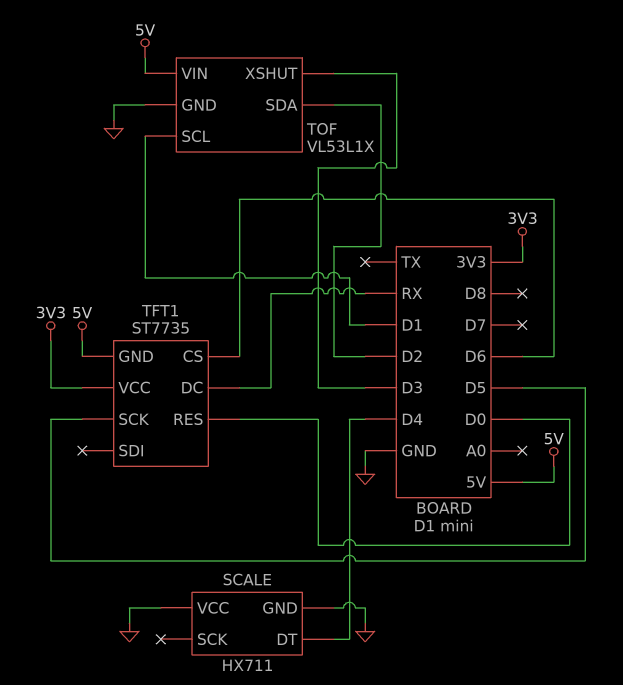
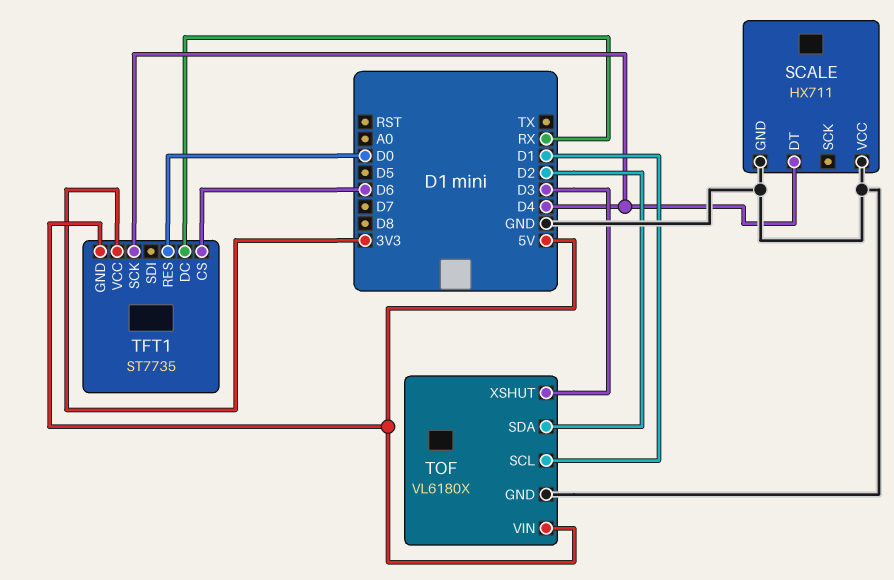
TFT1 pin SCK: D5 -> D4
TOF: VL53L1X -> VL6180X

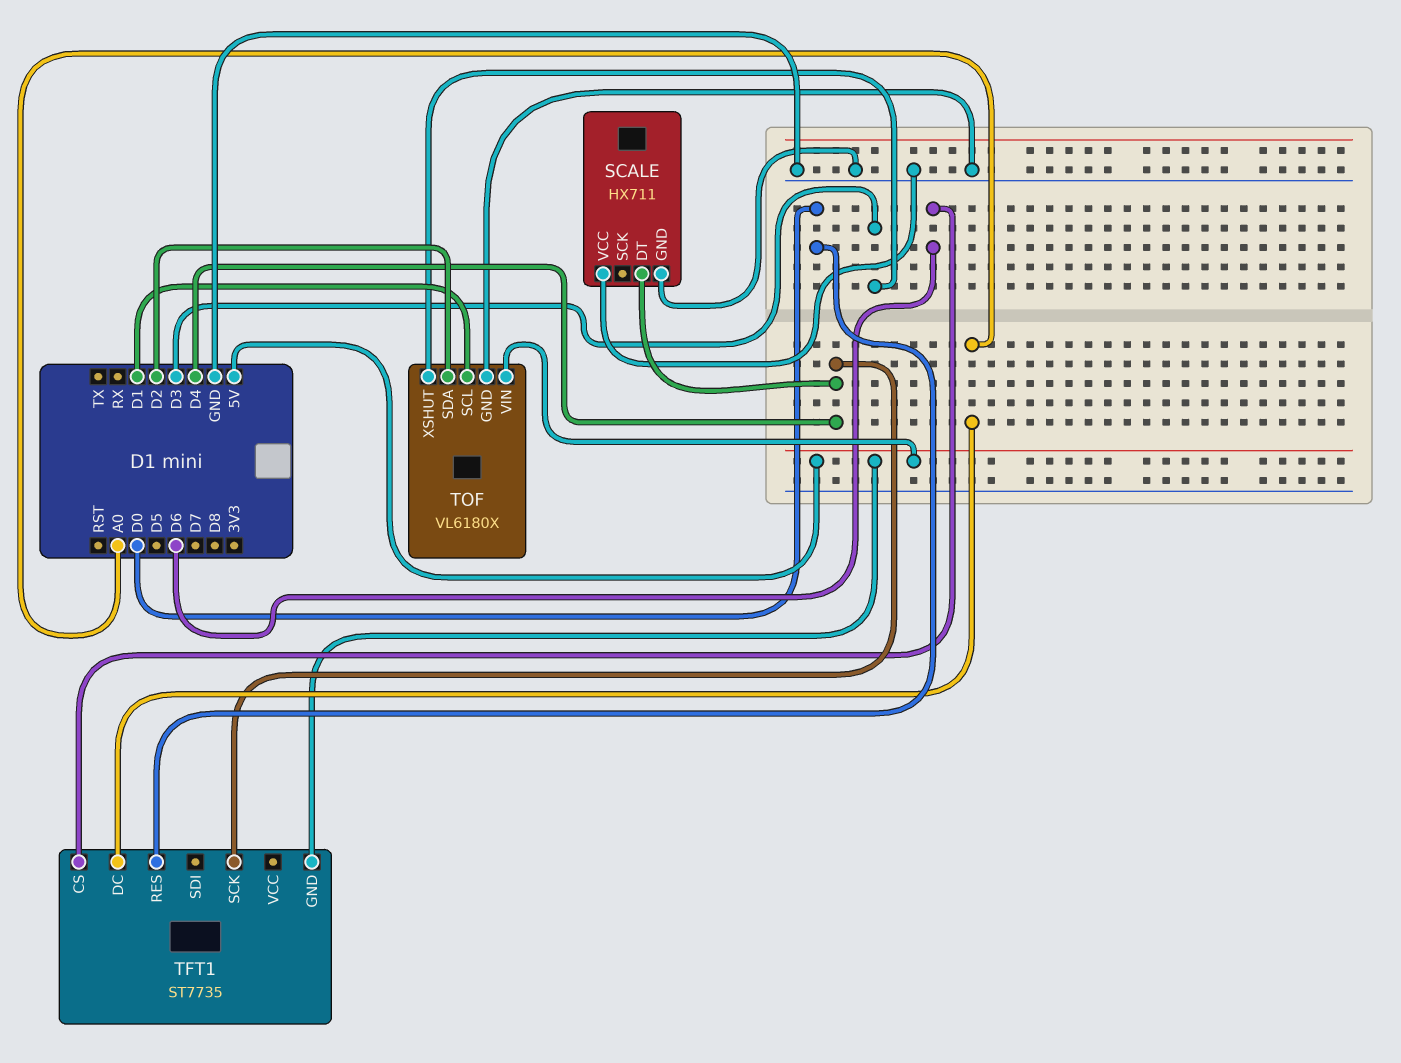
TFT1 pin DC: RX -> A0
TFT1 pin VCC: 3V3 -> none

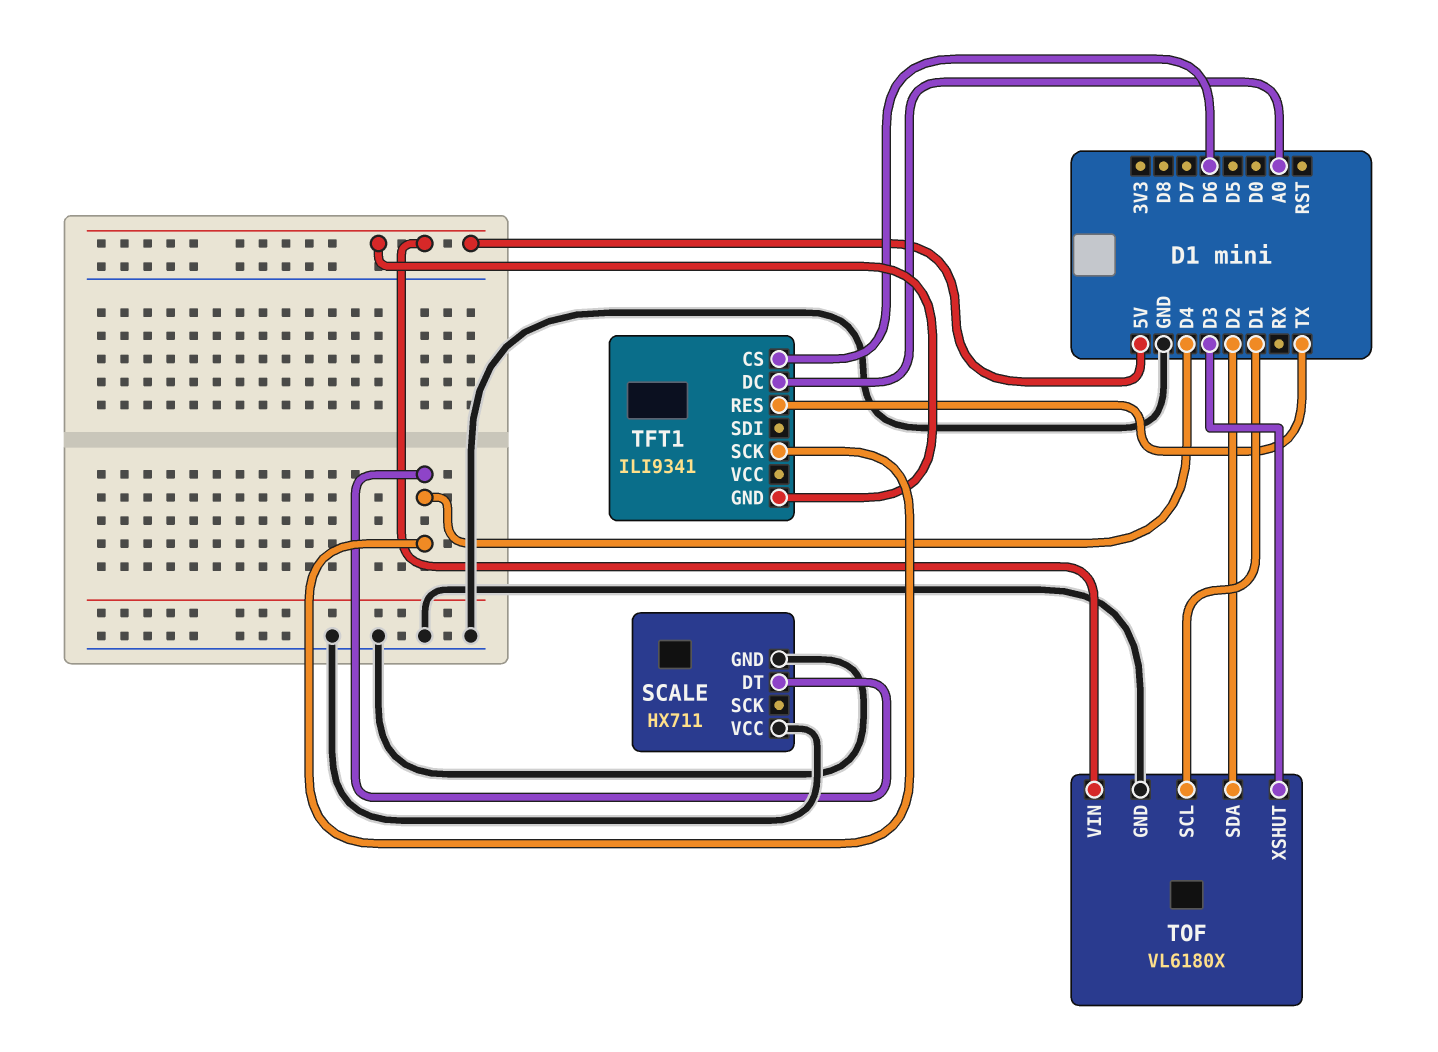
TFT1: ST7735 -> ILI9341
TFT1 pin RES: D0 -> TX

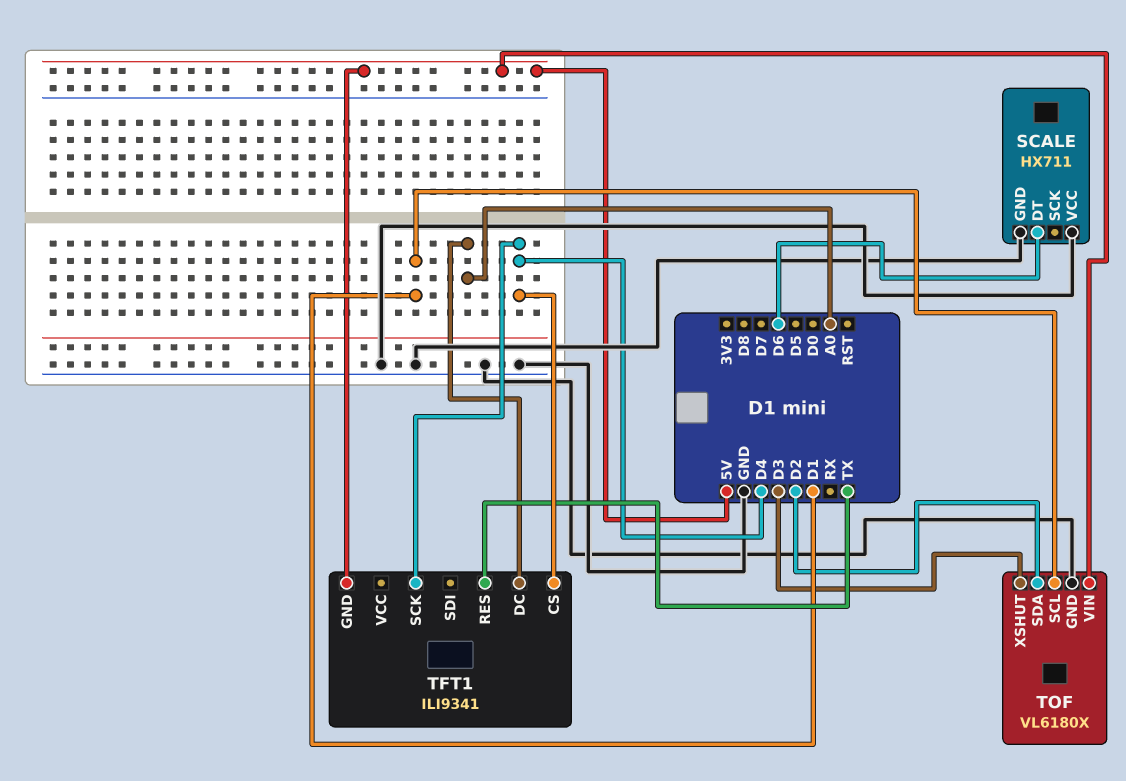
SCALE pin DT: D4 -> D6
TFT1 pin CS: D6 -> D4

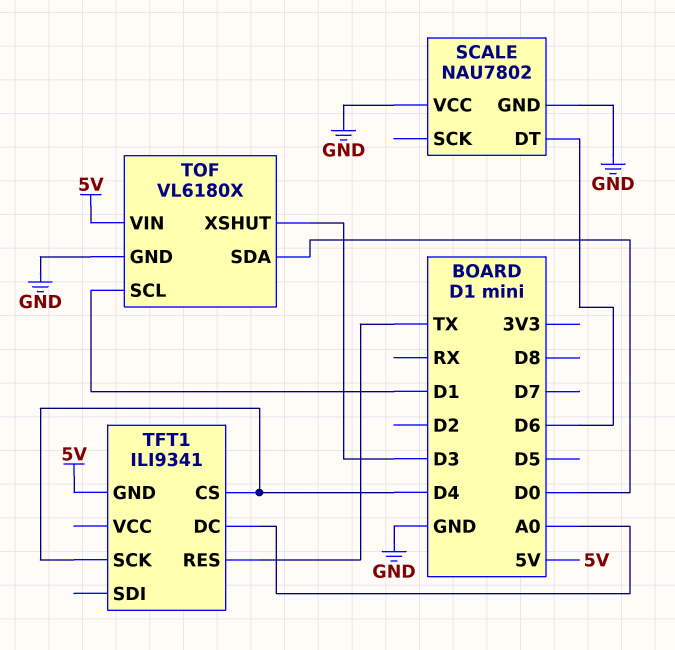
SCALE: HX711 -> NAU7802
TOF pin SDA: D2 -> D0

